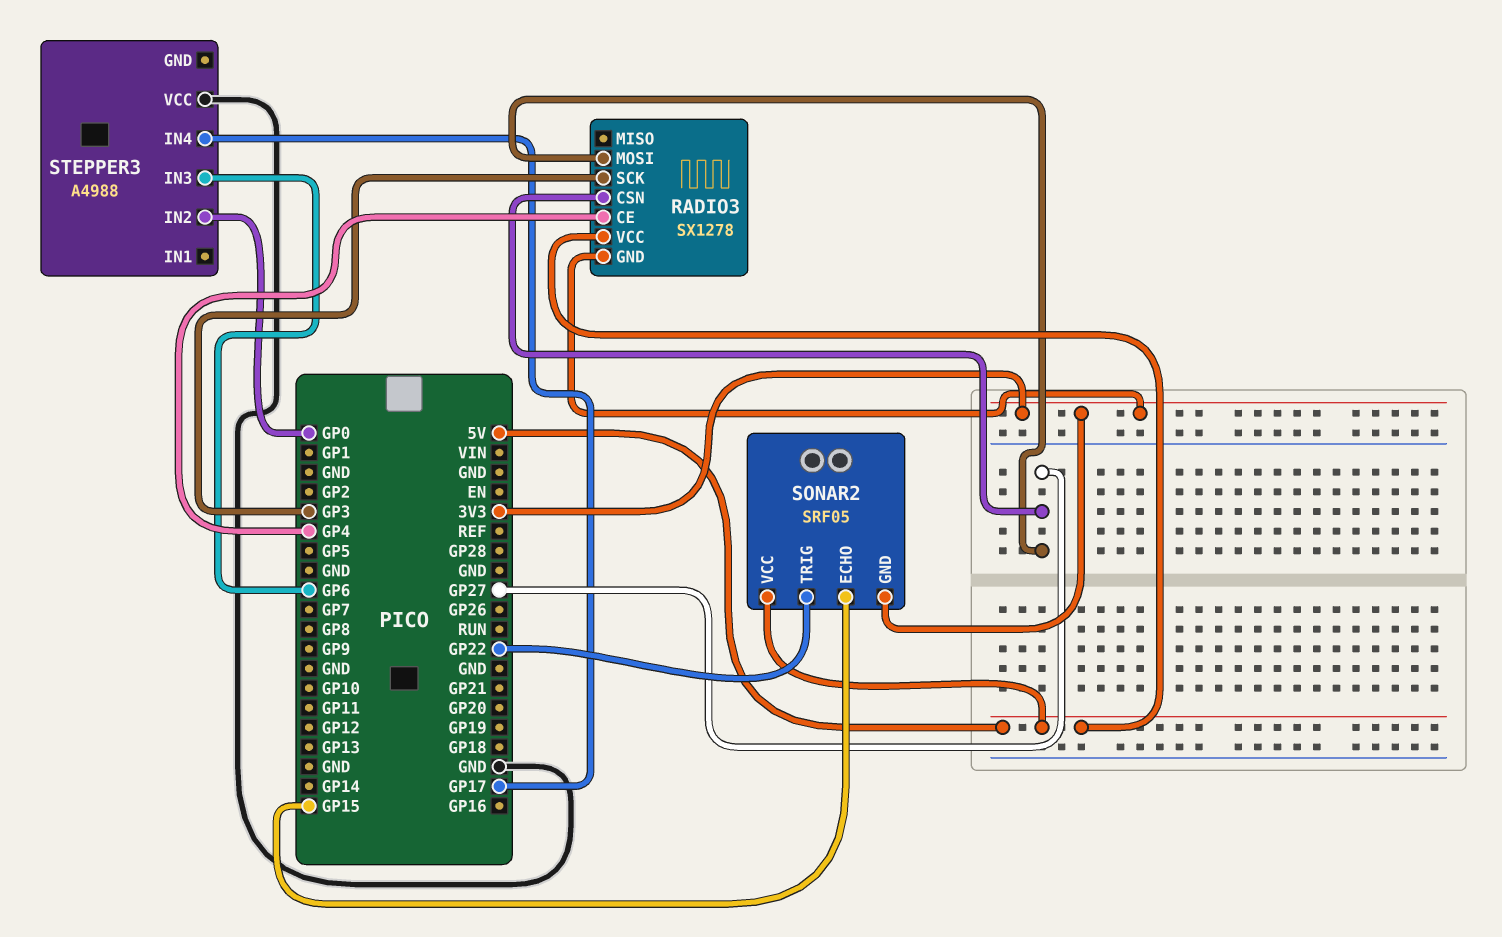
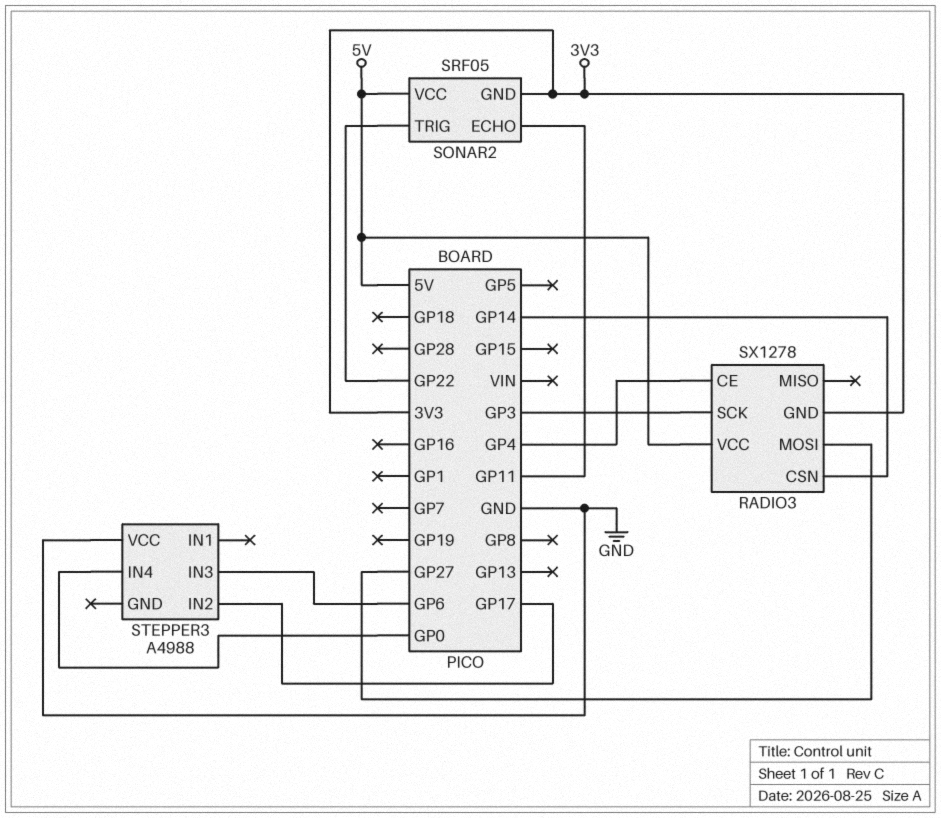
RADIO3 pin CSN: GP27 -> GP14
SONAR2 pin ECHO: GP15 -> GP11
STEPPER3 pin IN2: GP0 -> GP17
STEPPER3 pin IN4: GP17 -> GP0

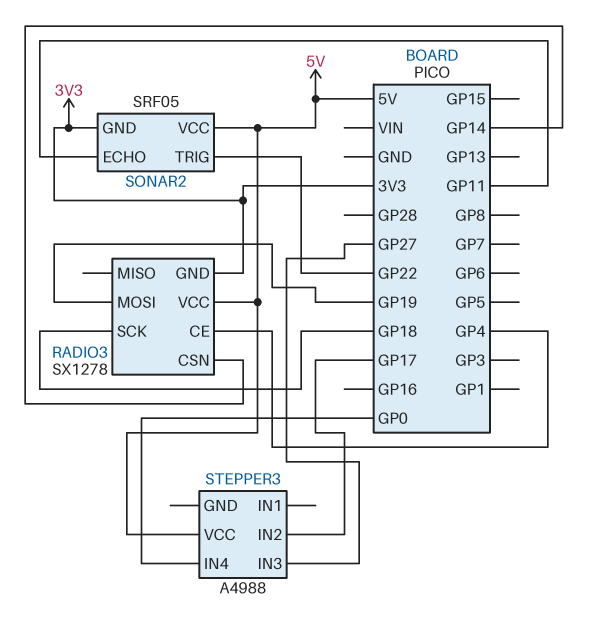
RADIO3 pin MOSI: GP27 -> GP19
RADIO3 pin SCK: GP3 -> GP18
STEPPER3 pin IN3: GP6 -> GP27
STEPPER3 pin VCC: GND -> 5V

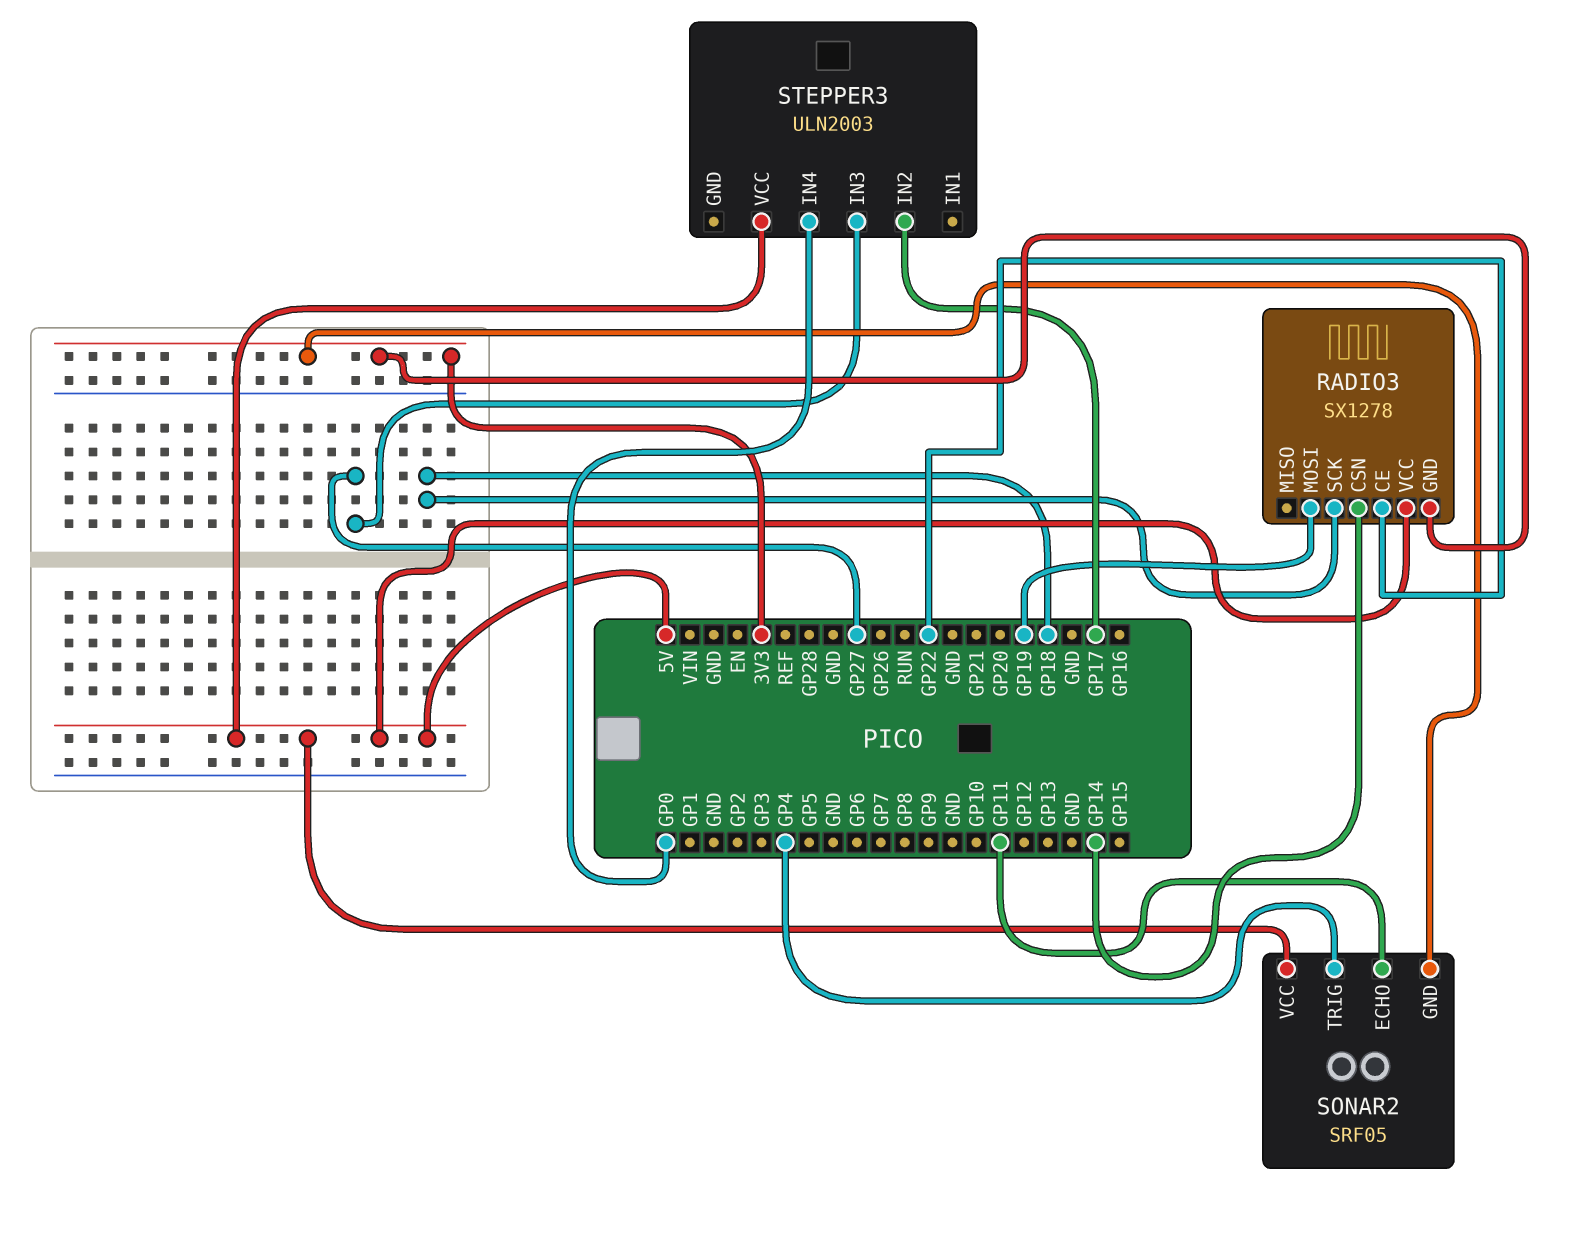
RADIO3 pin CE: GP4 -> GP22
SONAR2 pin TRIG: GP22 -> GP4
STEPPER3: A4988 -> ULN2003

